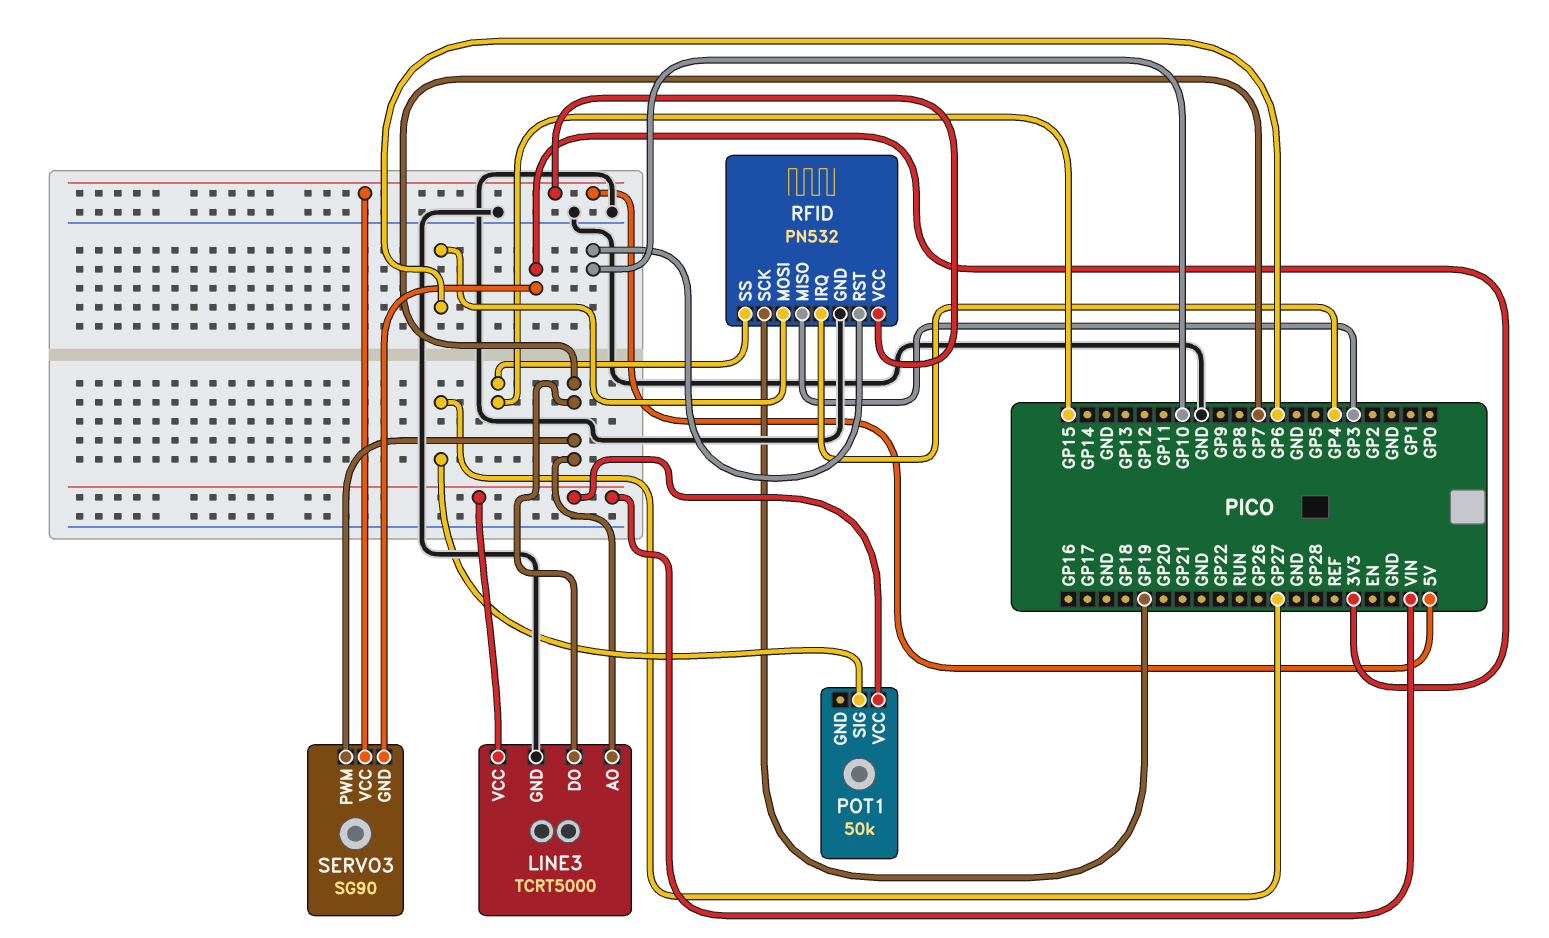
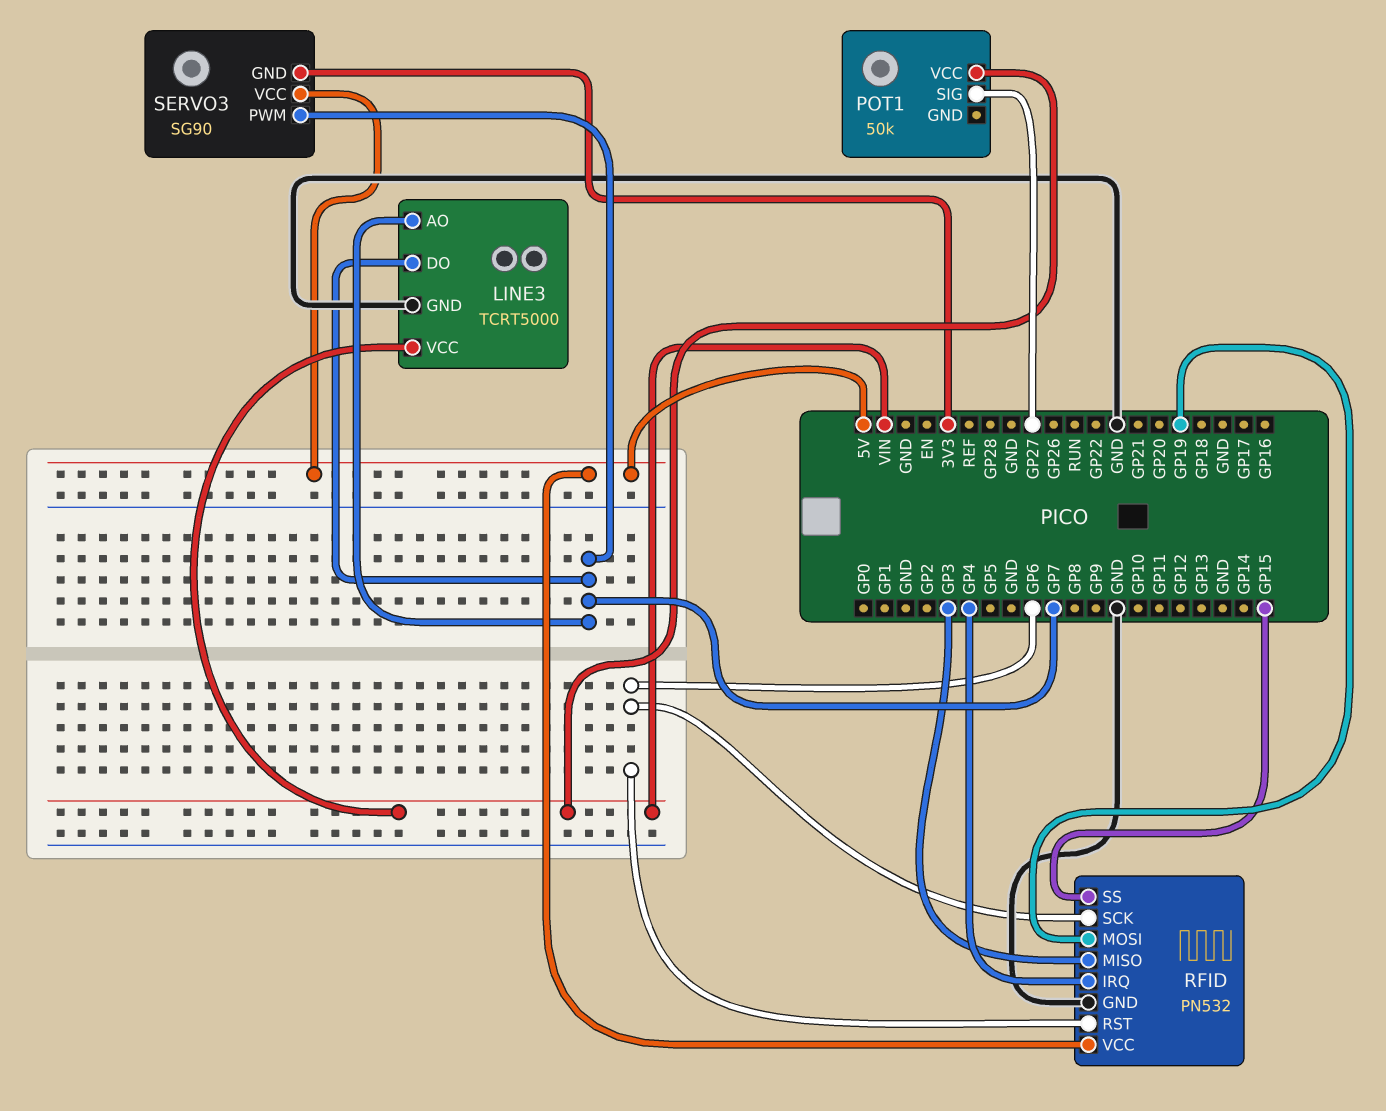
RFID pin MOSI: GP6 -> GP19
RFID pin RST: GP10 -> GP6
RFID pin SCK: GP19 -> GP6

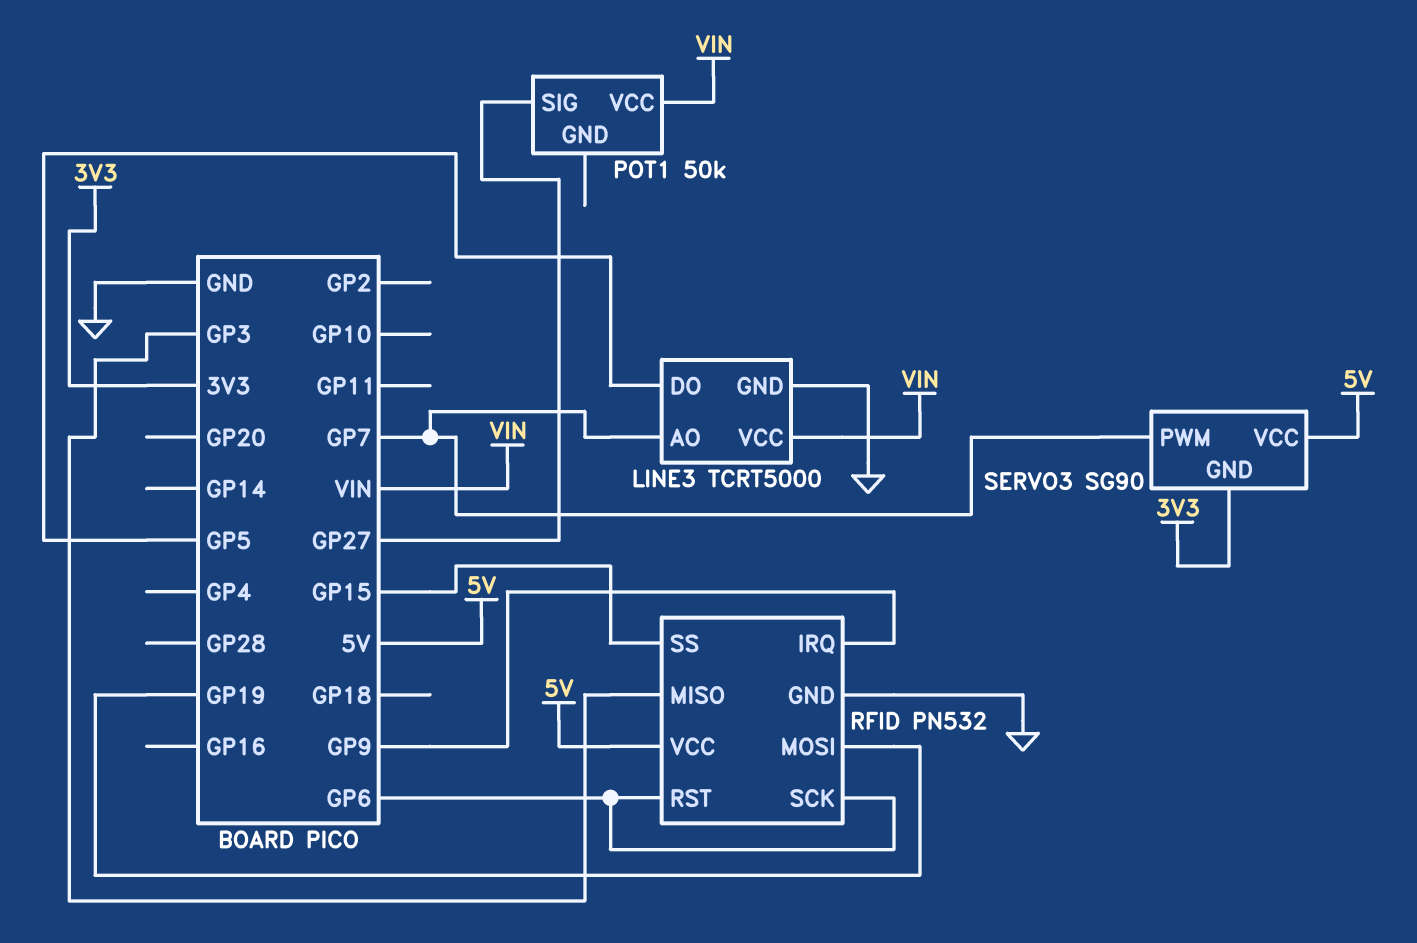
LINE3 pin DO: GP7 -> GP5
RFID pin IRQ: GP4 -> GP9

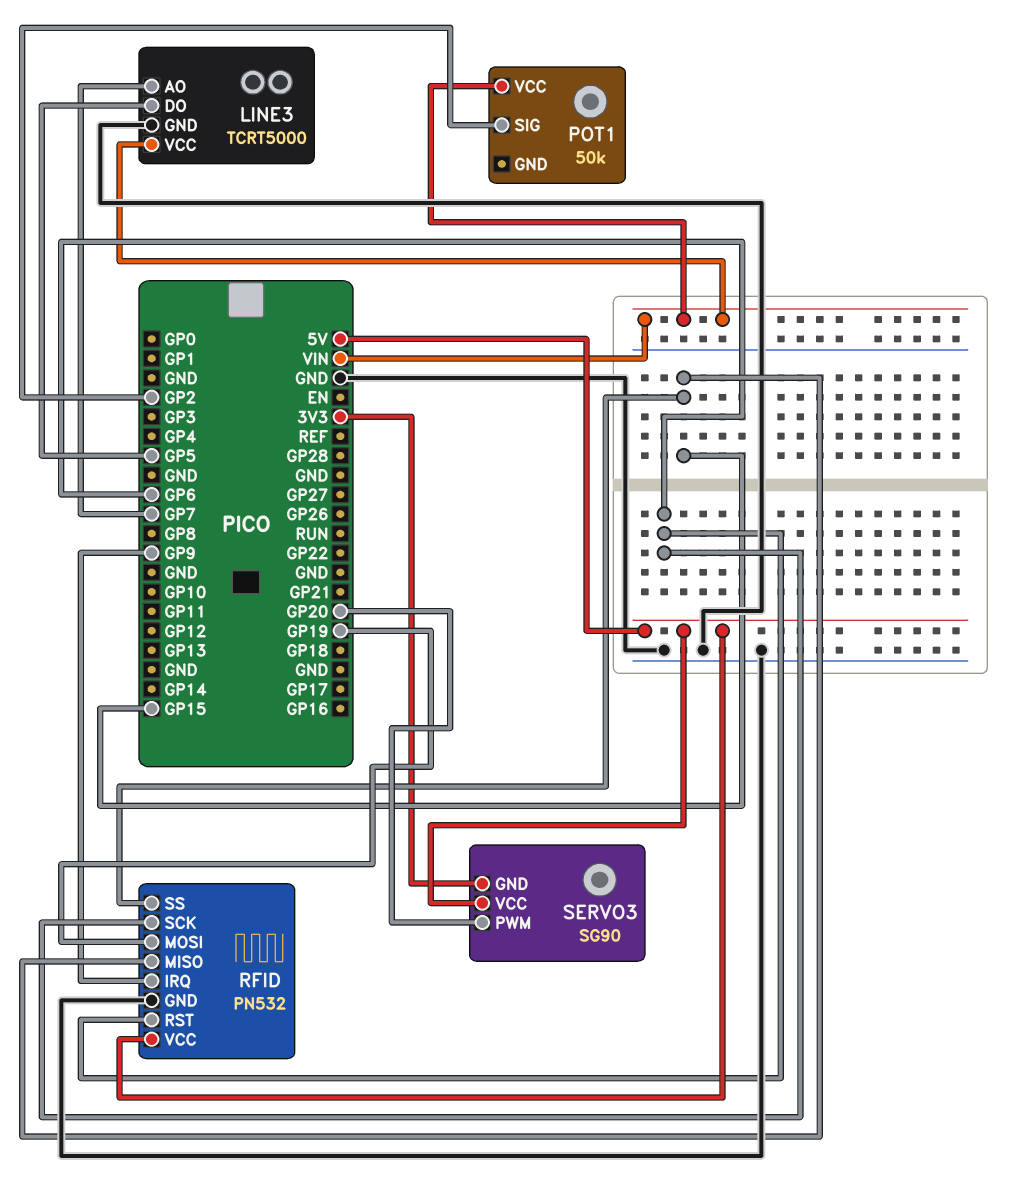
POT1 pin SIG: GP27 -> GP2
RFID pin MISO: GP3 -> GP15
SERVO3 pin PWM: GP7 -> GP20

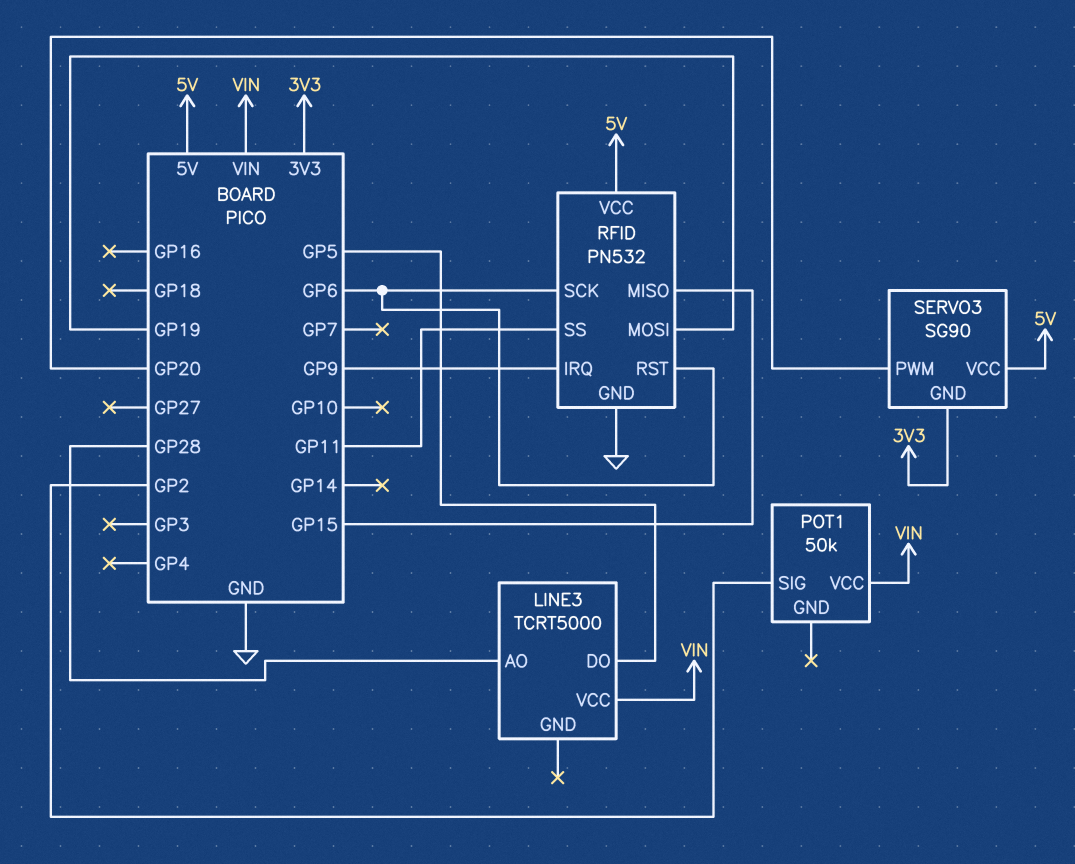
LINE3 pin AO: GP7 -> GP28
LINE3 pin GND: GND -> none
RFID pin SS: GP15 -> GP11

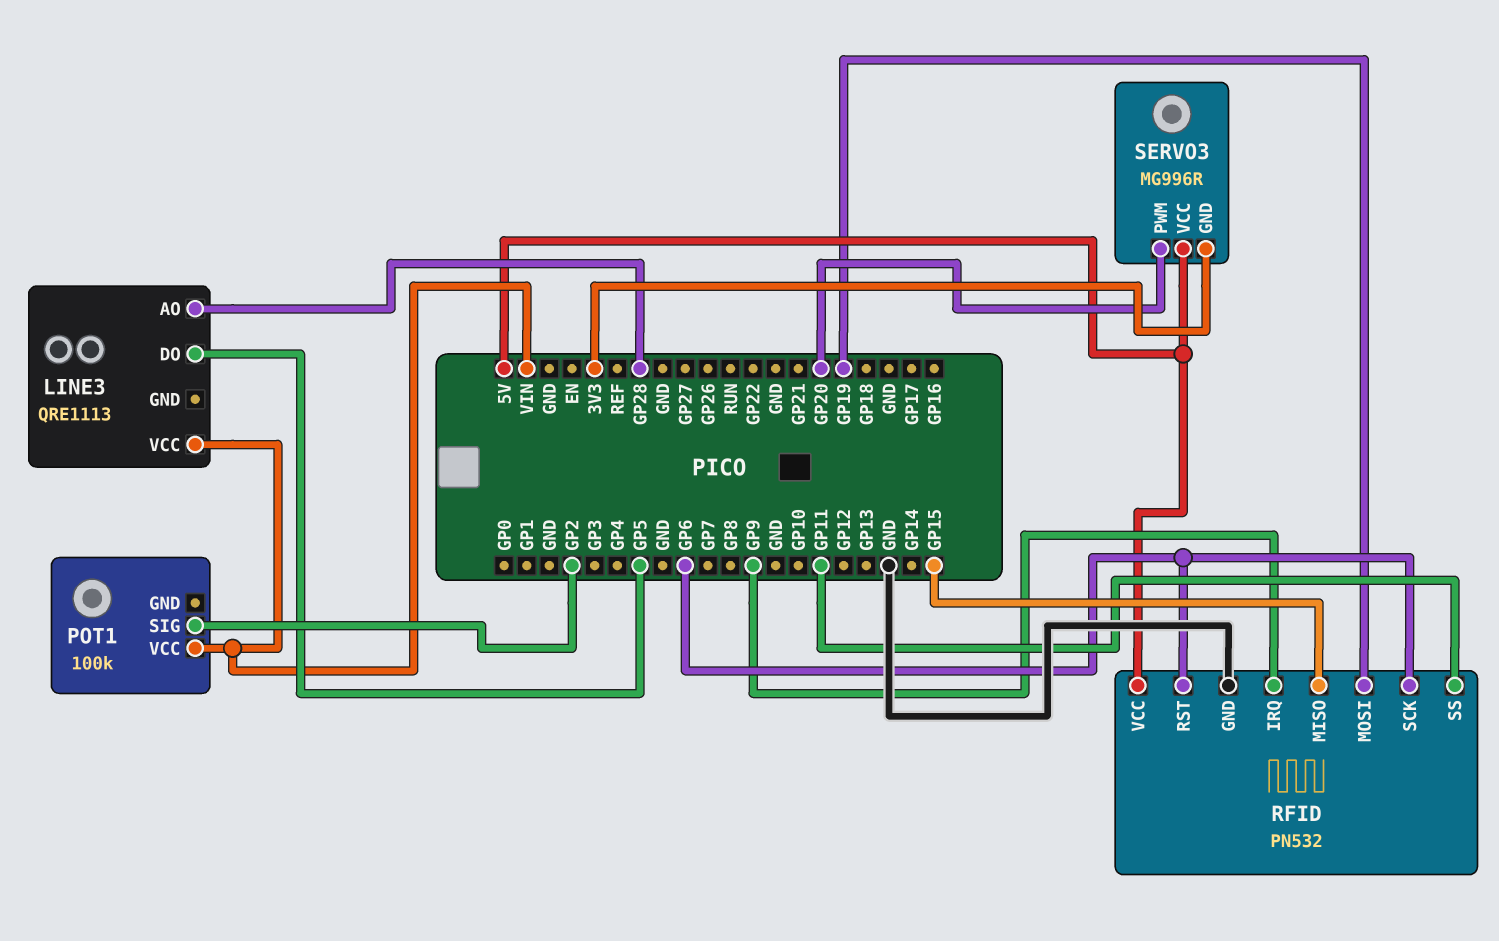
LINE3: TCRT5000 -> QRE1113
POT1: 50k -> 100k
SERVO3: SG90 -> MG996R

